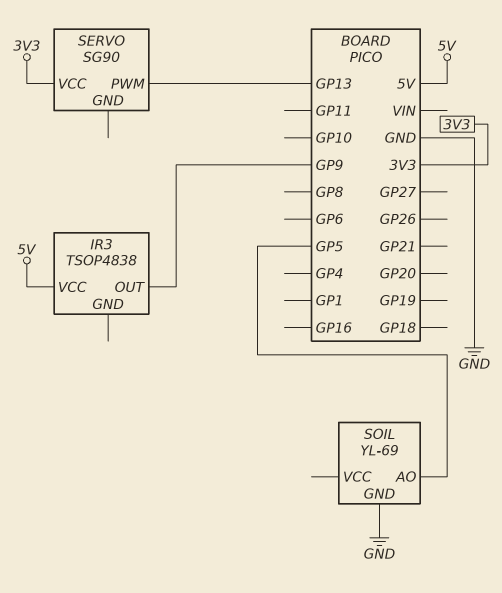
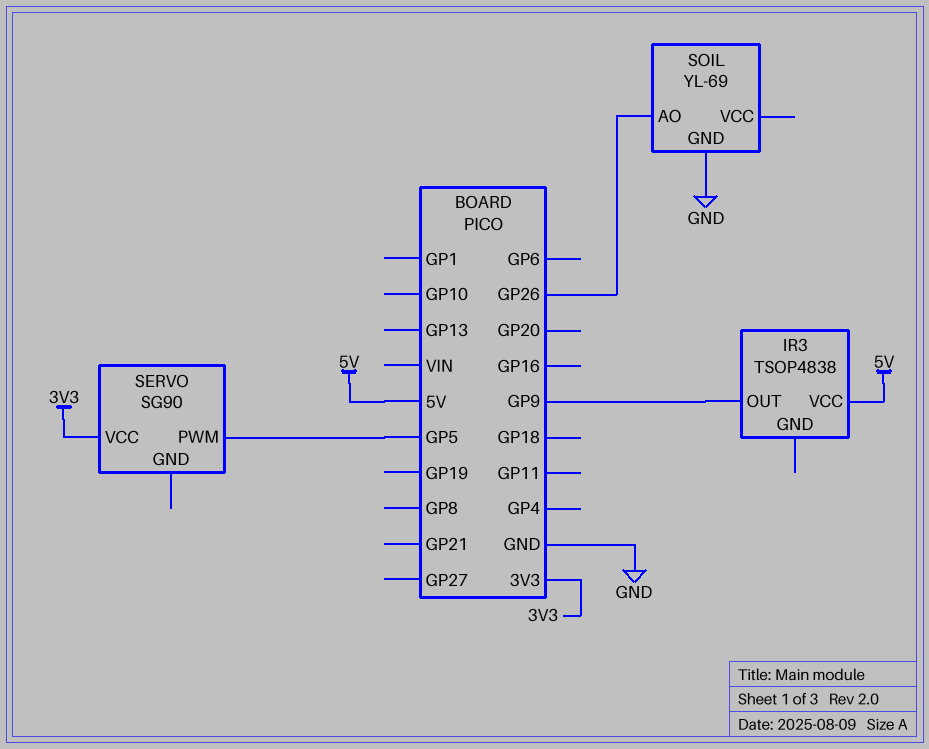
SERVO pin PWM: GP13 -> GP5
SOIL pin AO: GP5 -> GP26

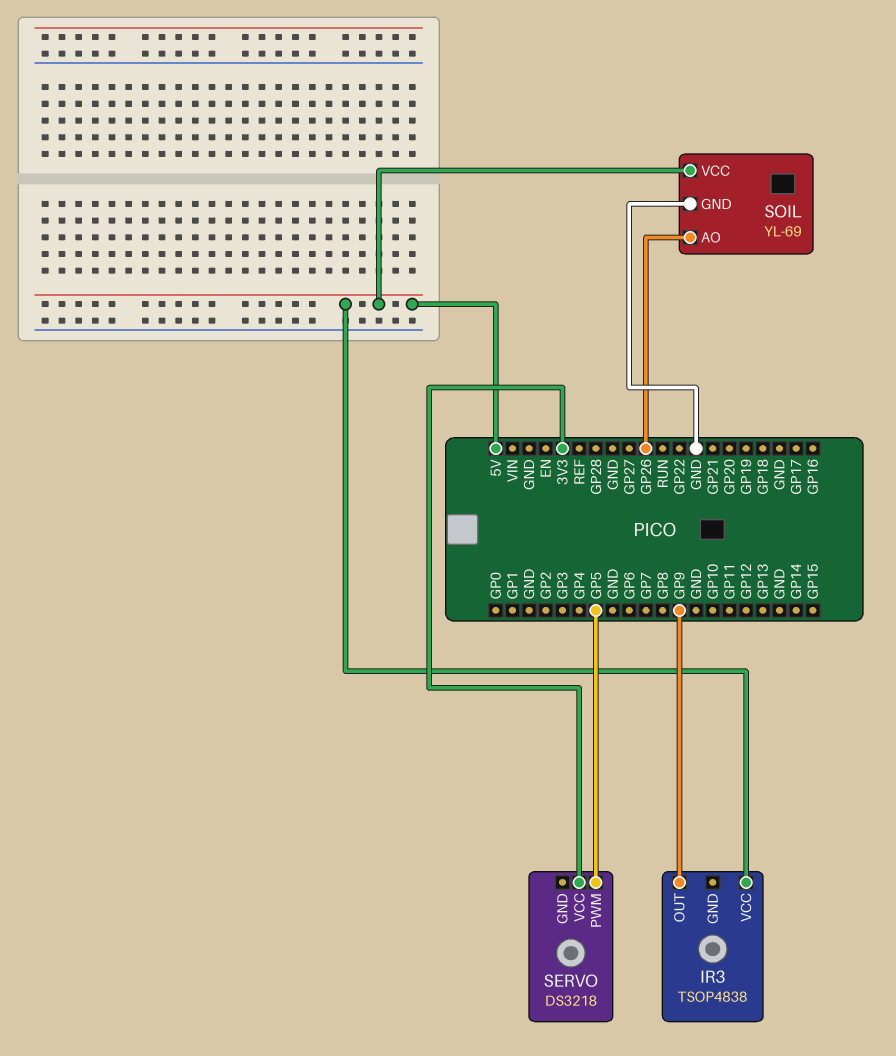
SERVO: SG90 -> DS3218
SOIL pin VCC: none -> 5V

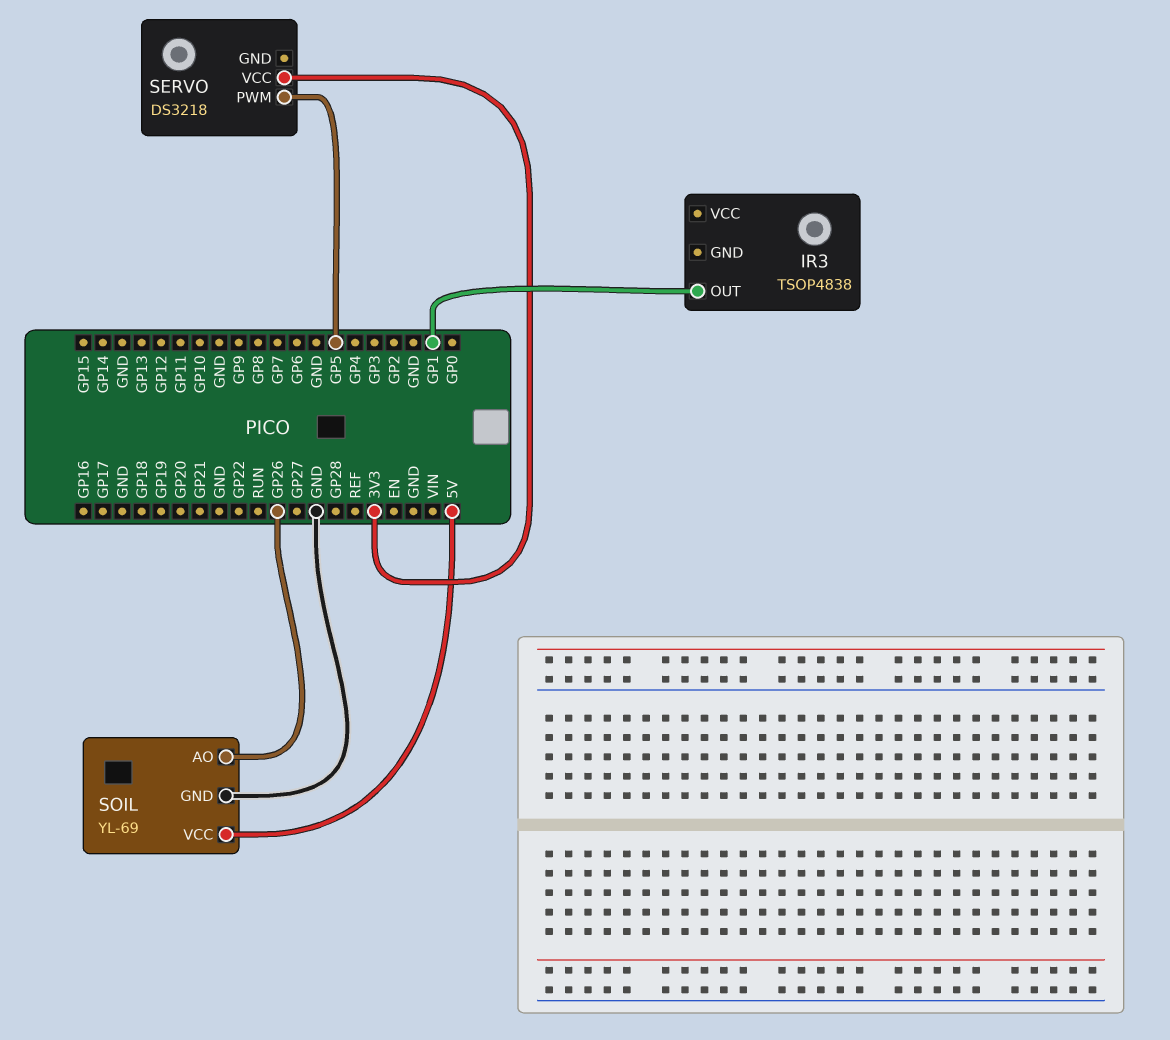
IR3 pin OUT: GP9 -> GP1
IR3 pin VCC: 5V -> none

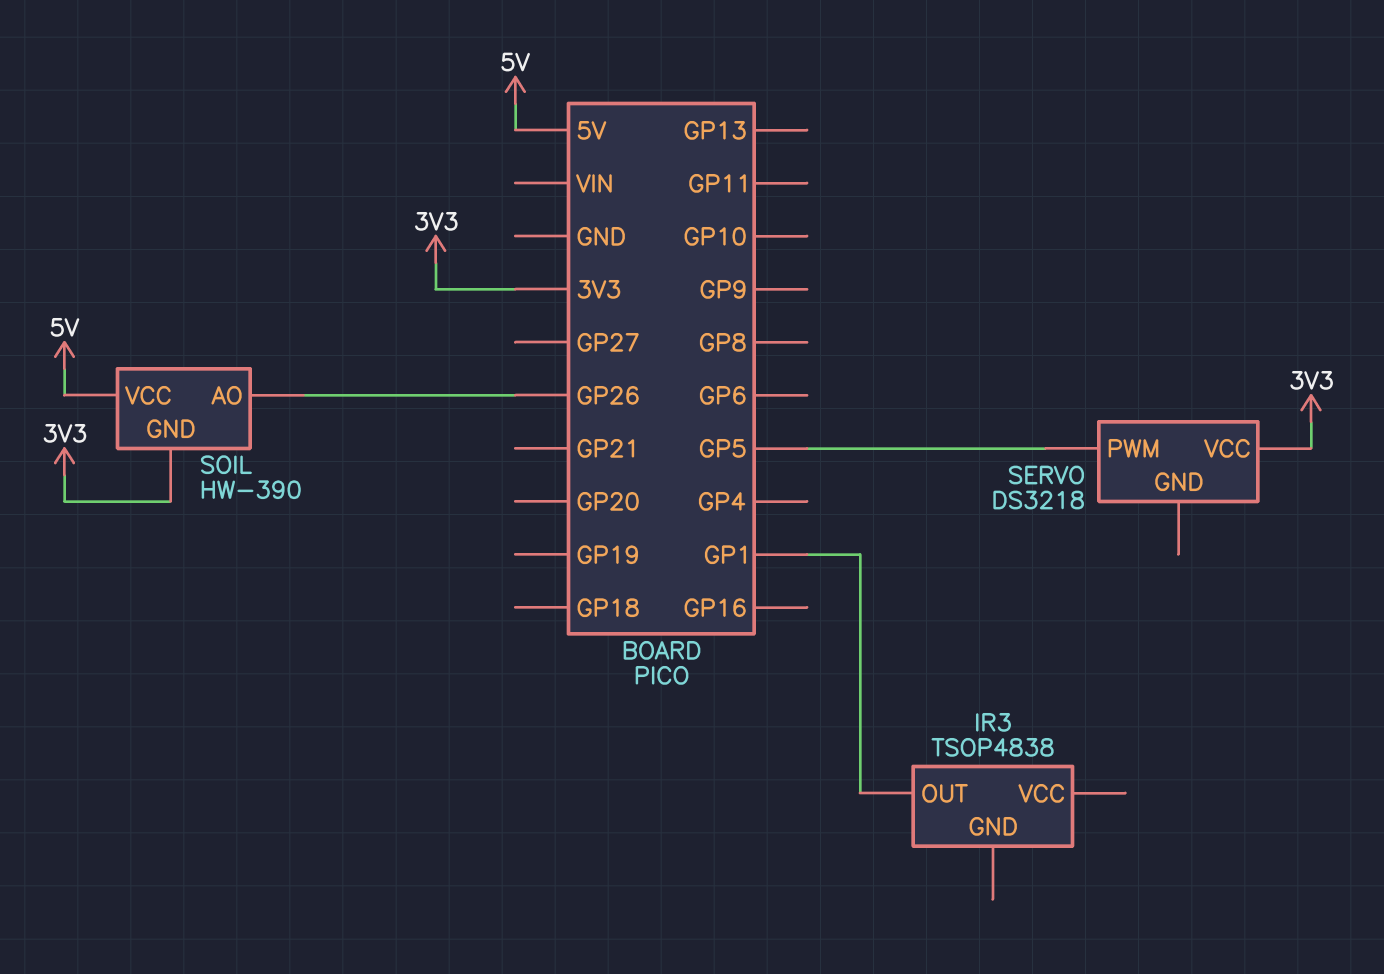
SOIL: YL-69 -> HW-390
SOIL pin GND: GND -> 3V3

